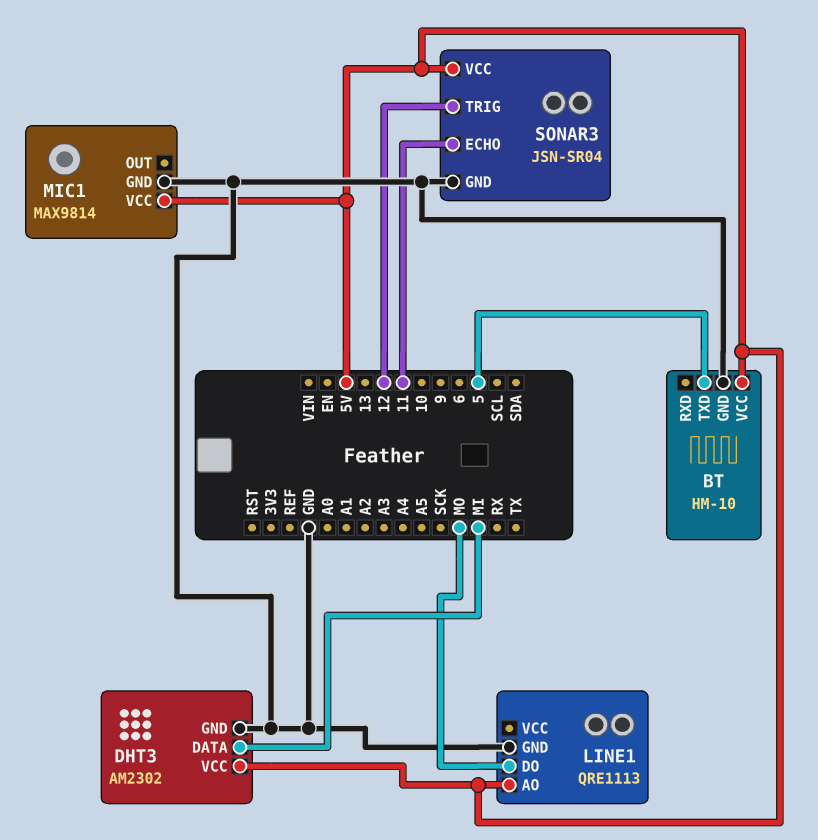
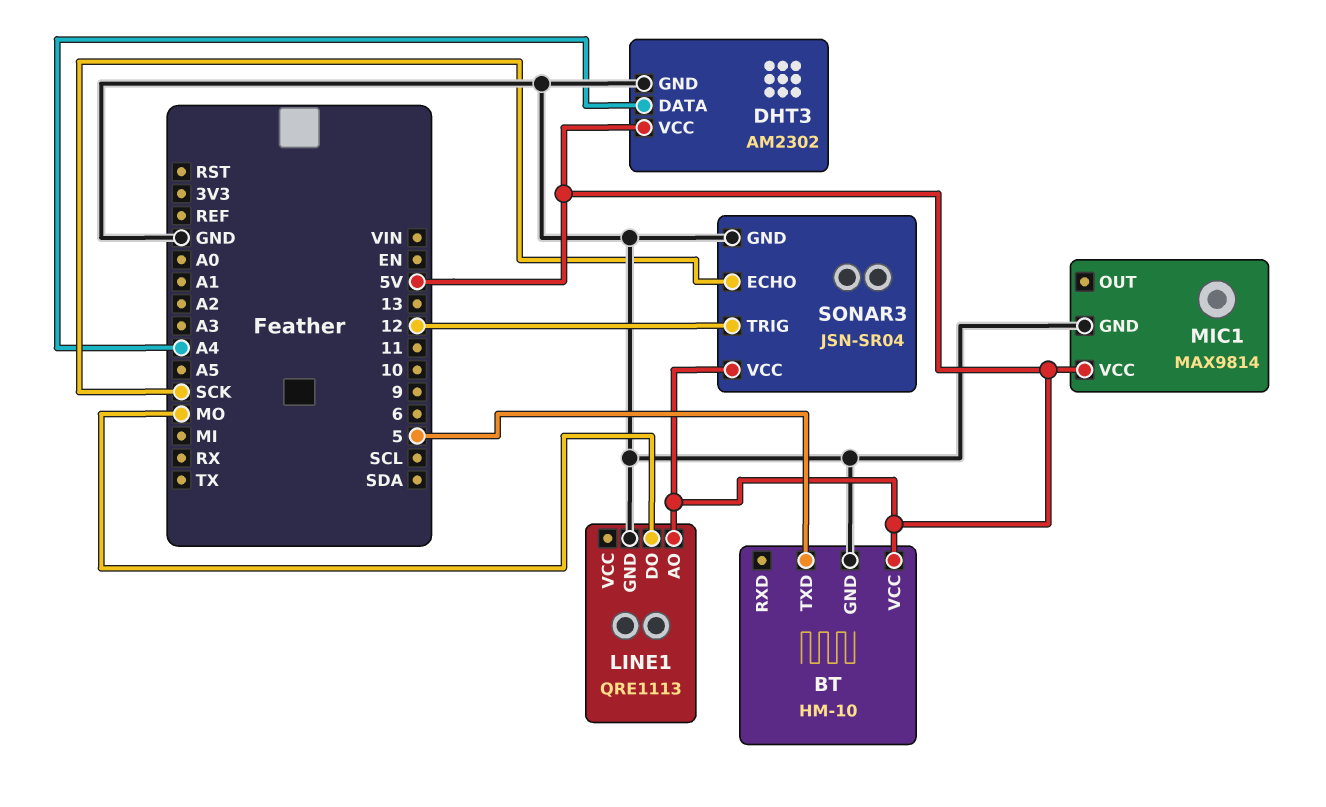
DHT3 pin DATA: MI -> A4
SONAR3 pin ECHO: 11 -> SCK

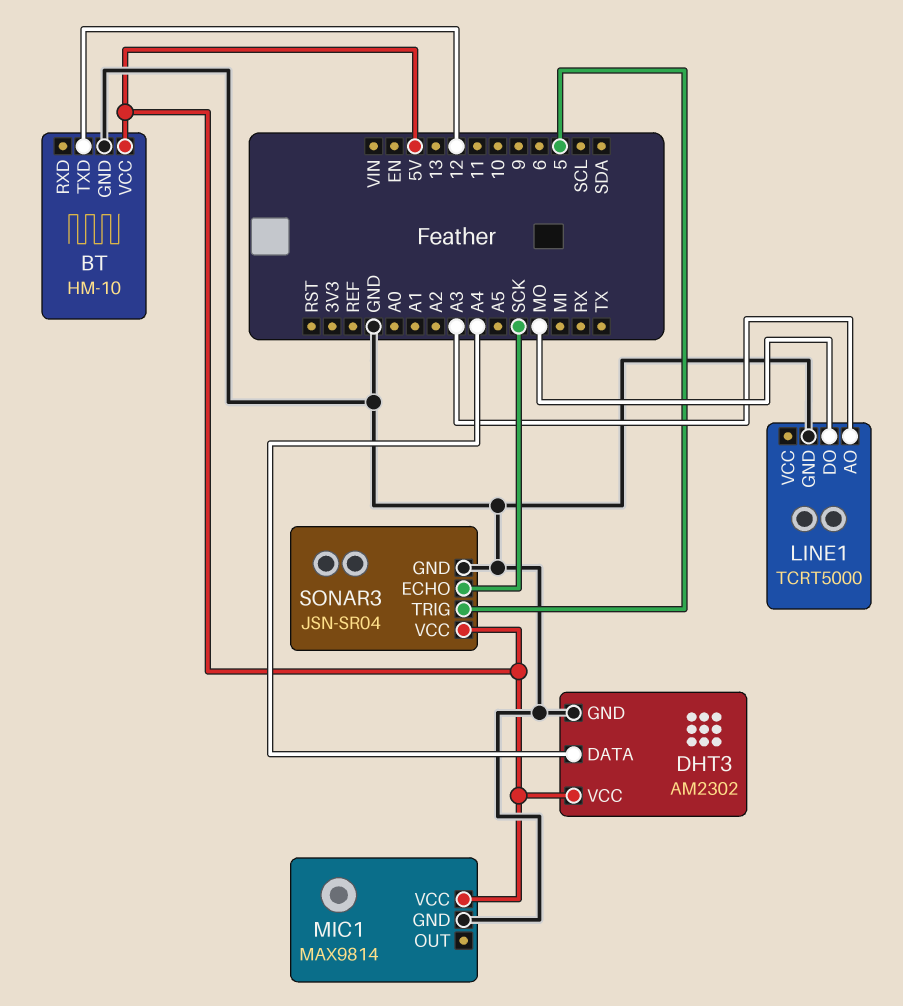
BT pin TXD: 5 -> 12
LINE1: QRE1113 -> TCRT5000
LINE1 pin AO: 5V -> A3
SONAR3 pin TRIG: 12 -> 5

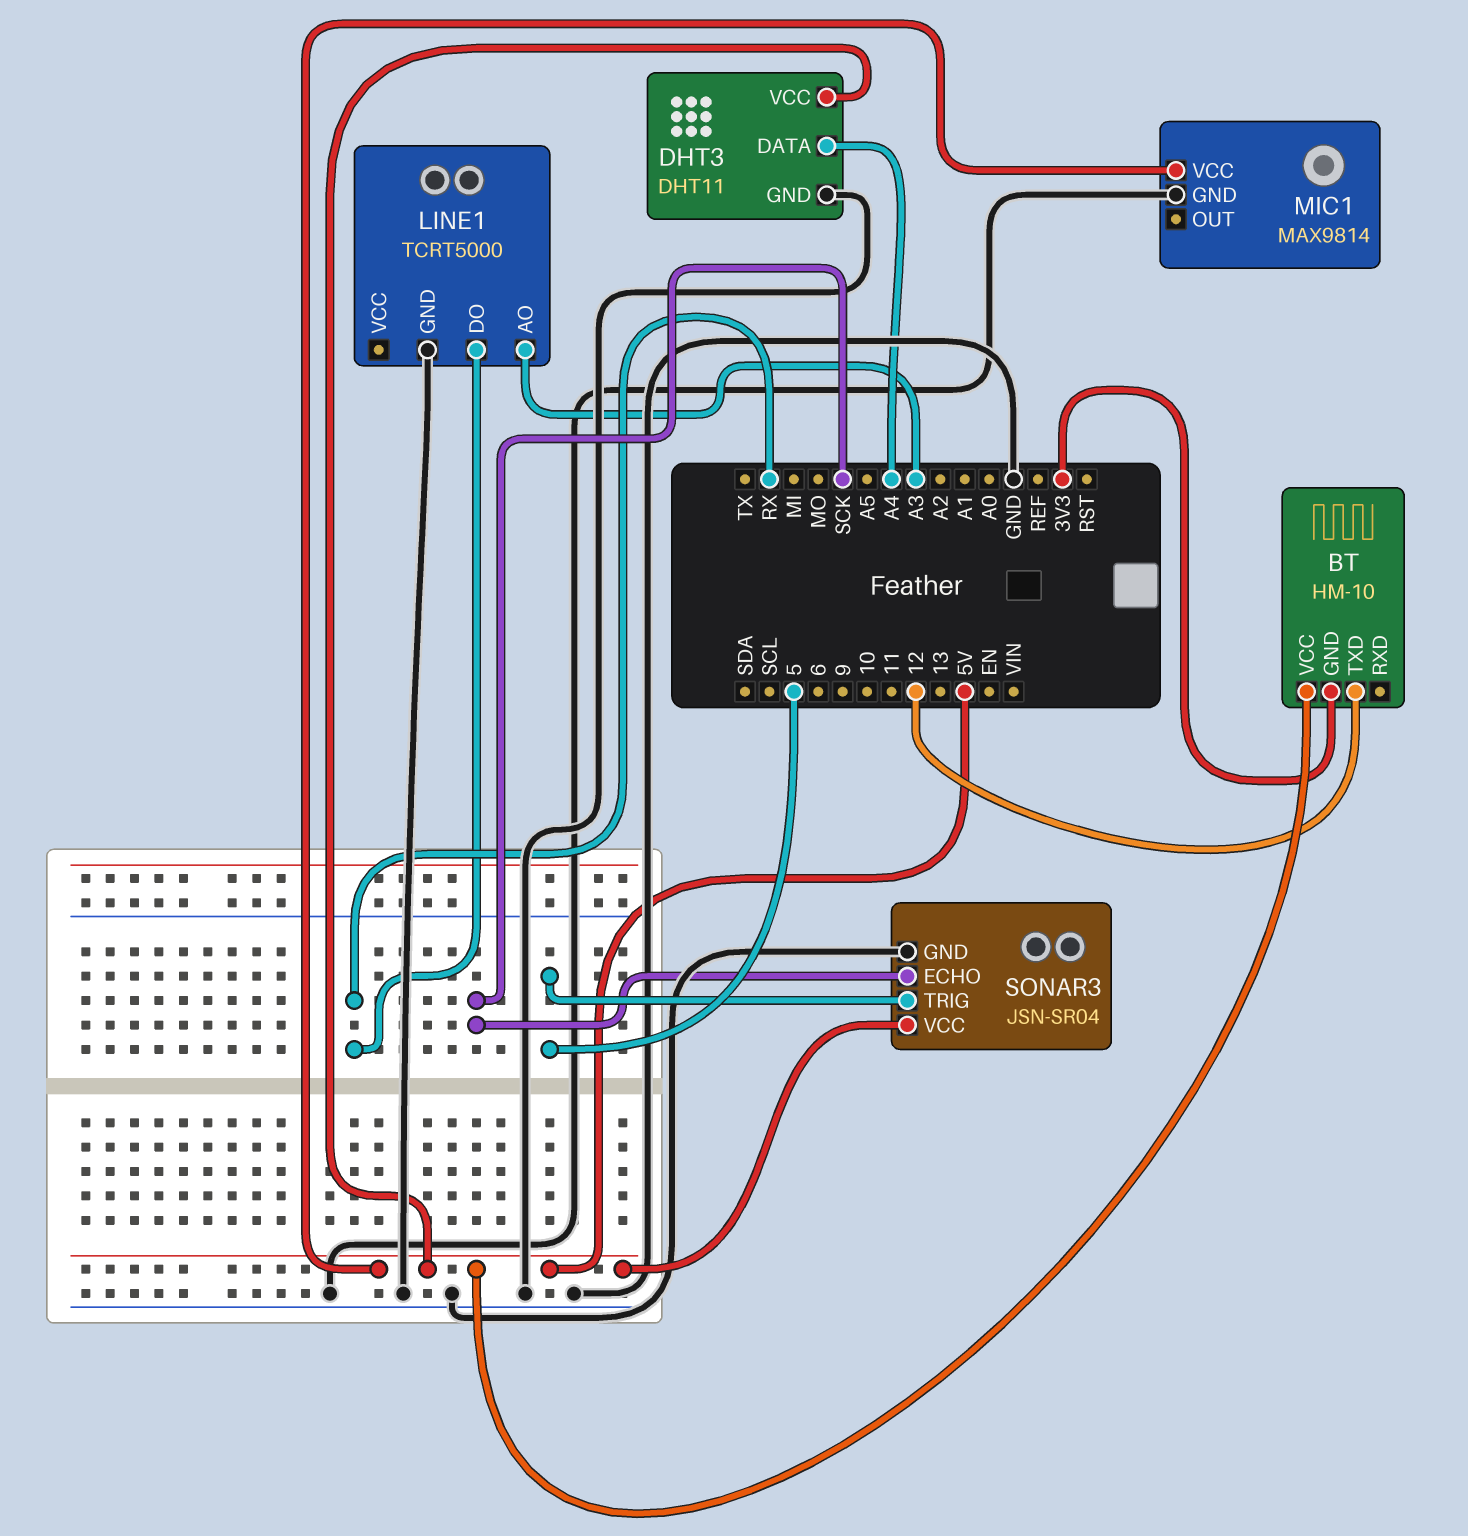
BT pin GND: GND -> 3V3
DHT3: AM2302 -> DHT11
LINE1 pin DO: MO -> RX

